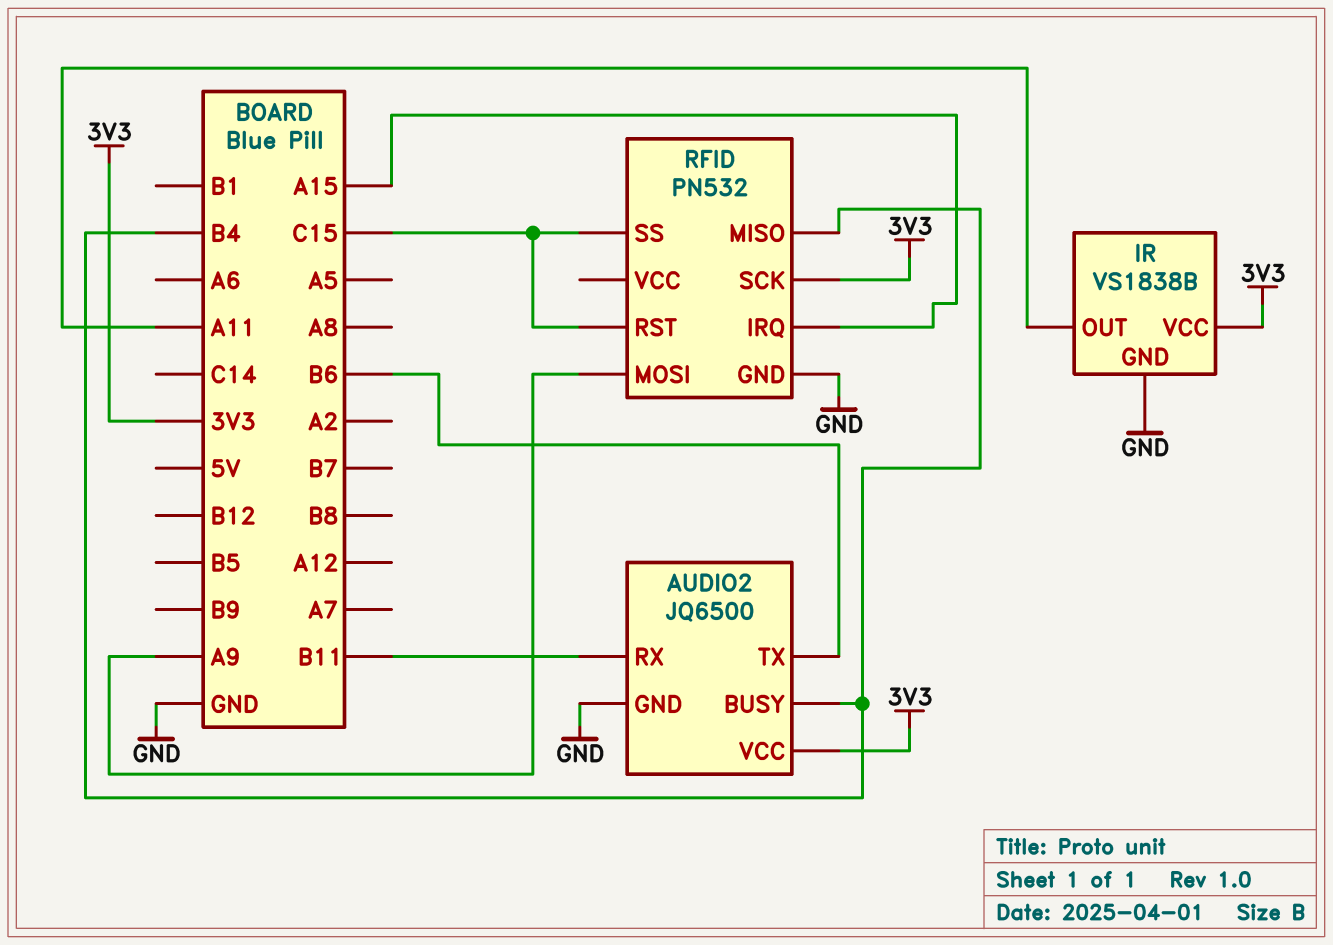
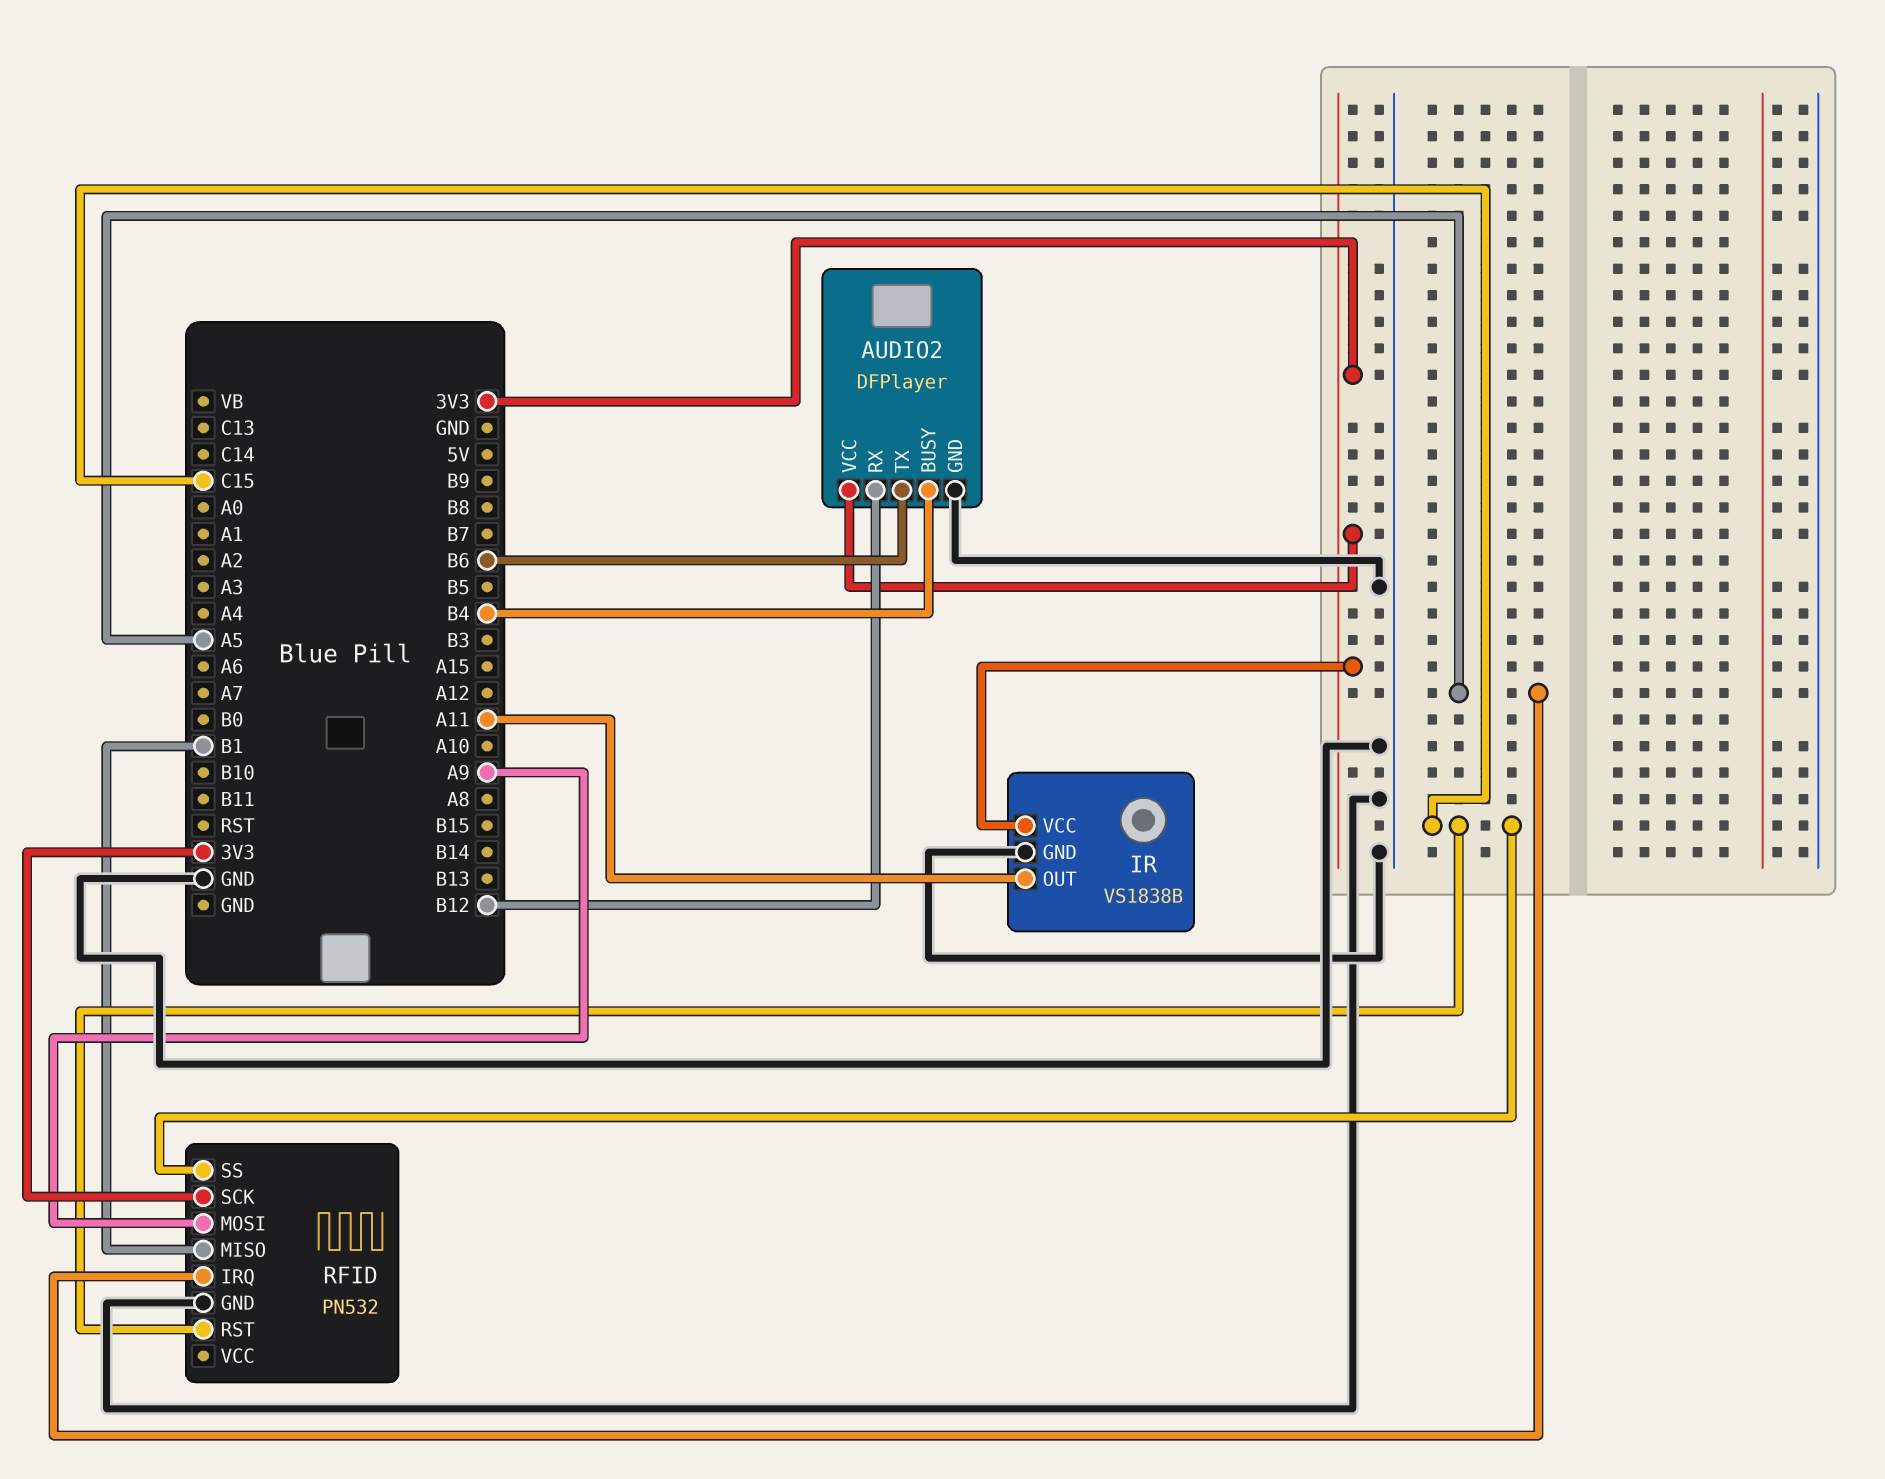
AUDIO2: JQ6500 -> DFPlayer
AUDIO2 pin RX: B11 -> B12
RFID pin IRQ: A15 -> A5
RFID pin MISO: B4 -> B1

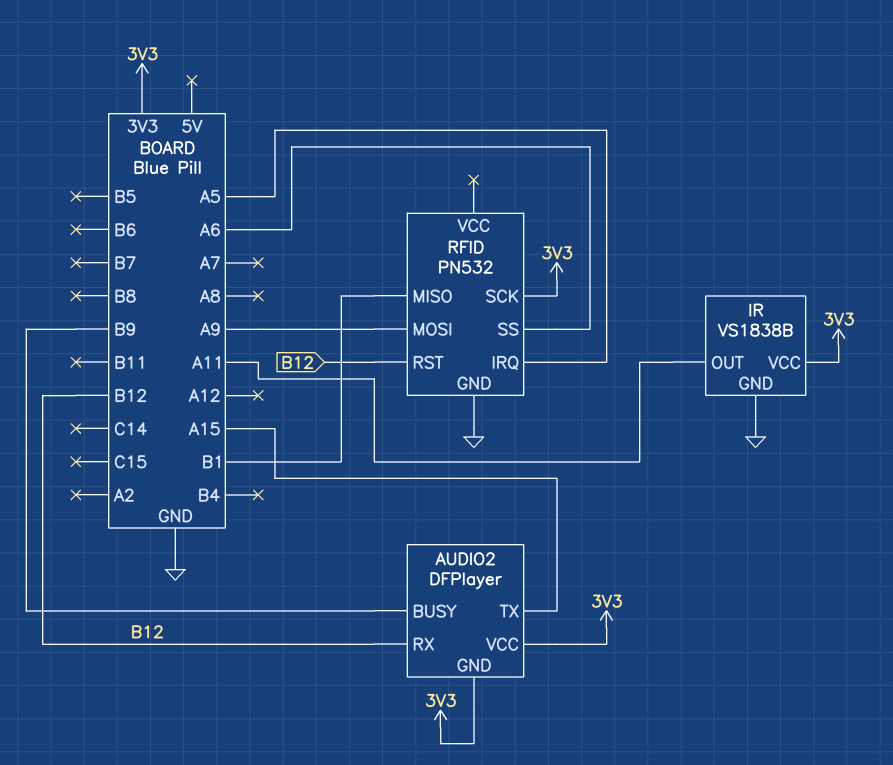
AUDIO2 pin BUSY: B4 -> B9
AUDIO2 pin GND: GND -> 3V3
AUDIO2 pin TX: B6 -> A15
RFID pin RST: C15 -> B12
RFID pin SS: C15 -> A6

